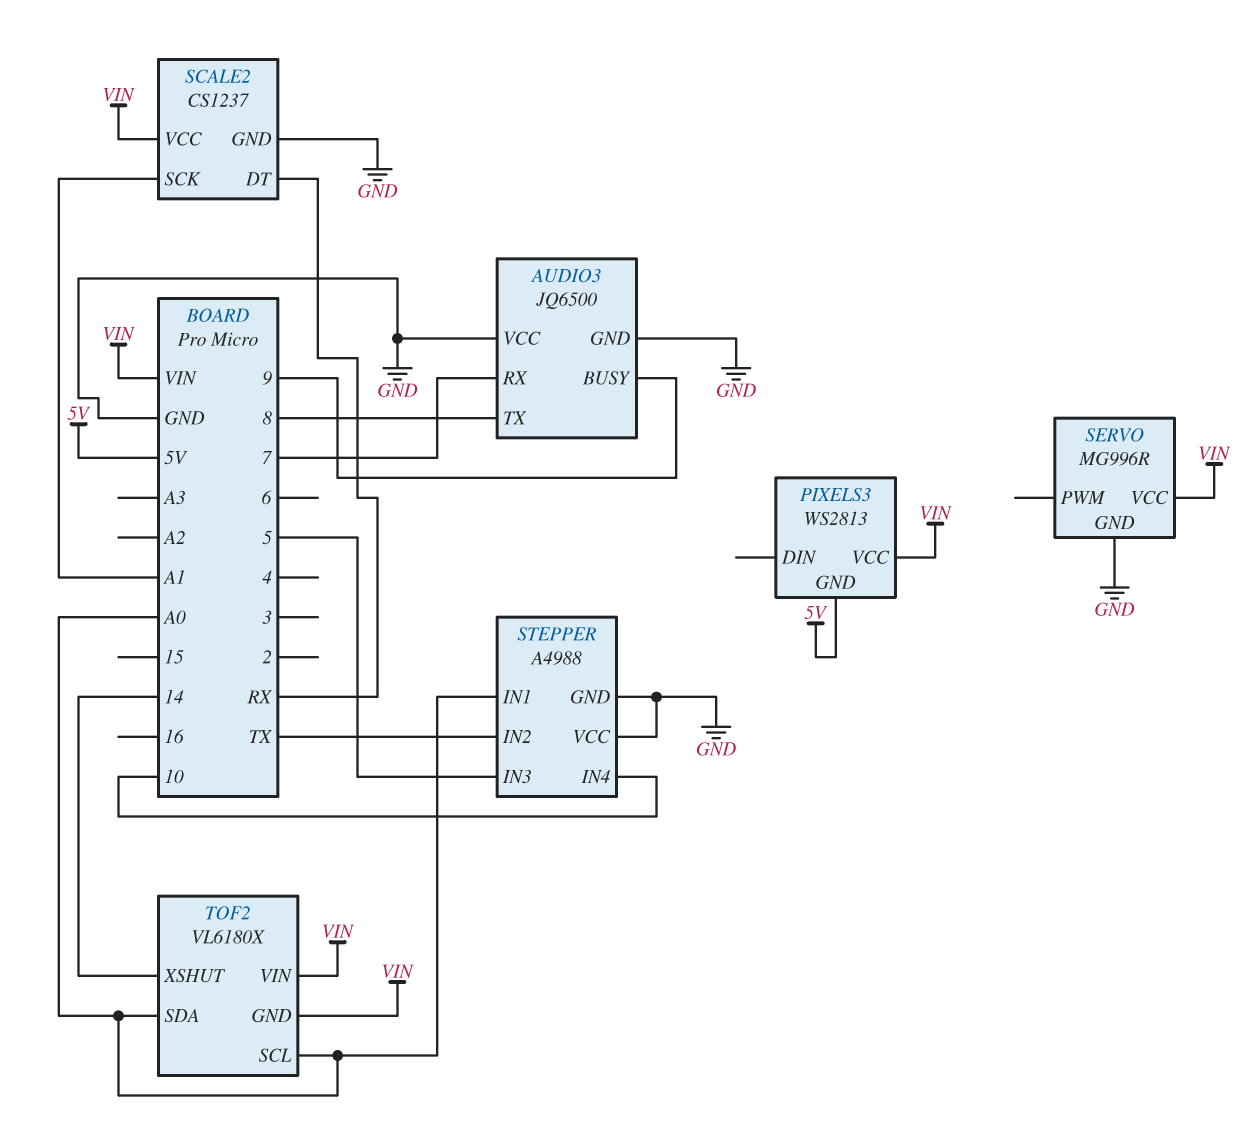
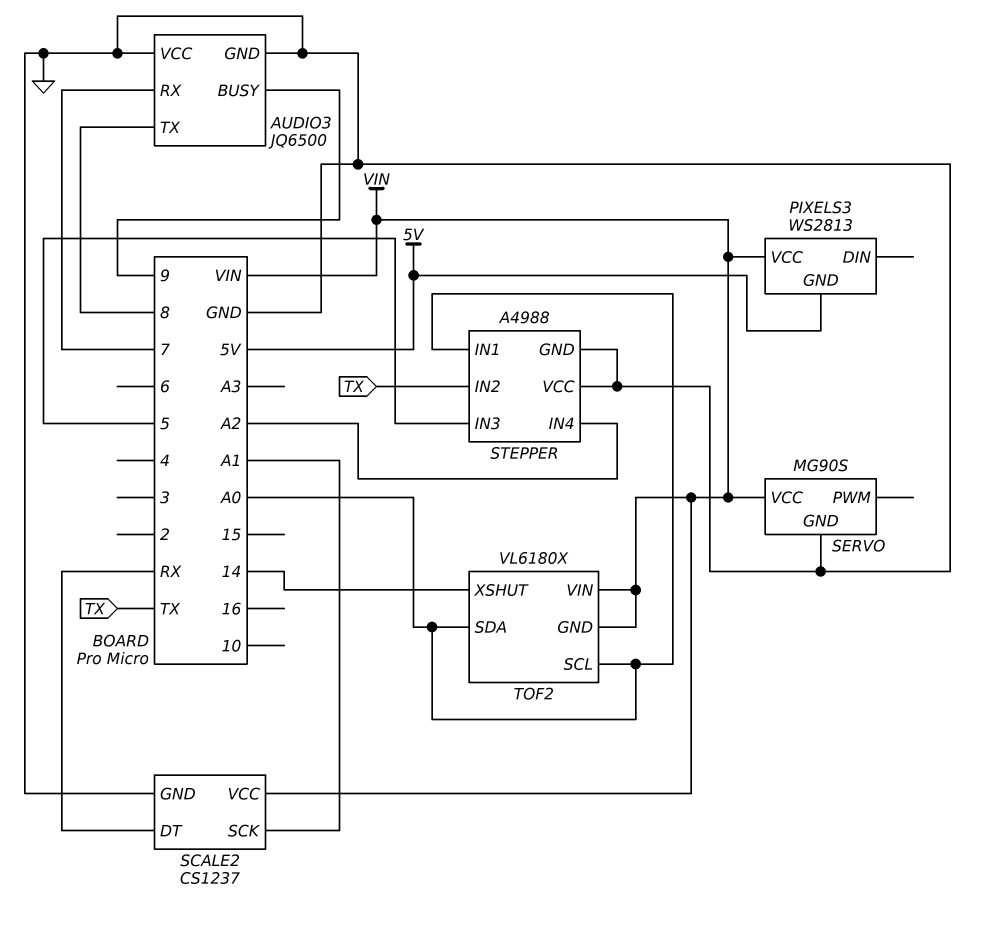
SERVO: MG996R -> MG90S
STEPPER pin IN4: 10 -> A2

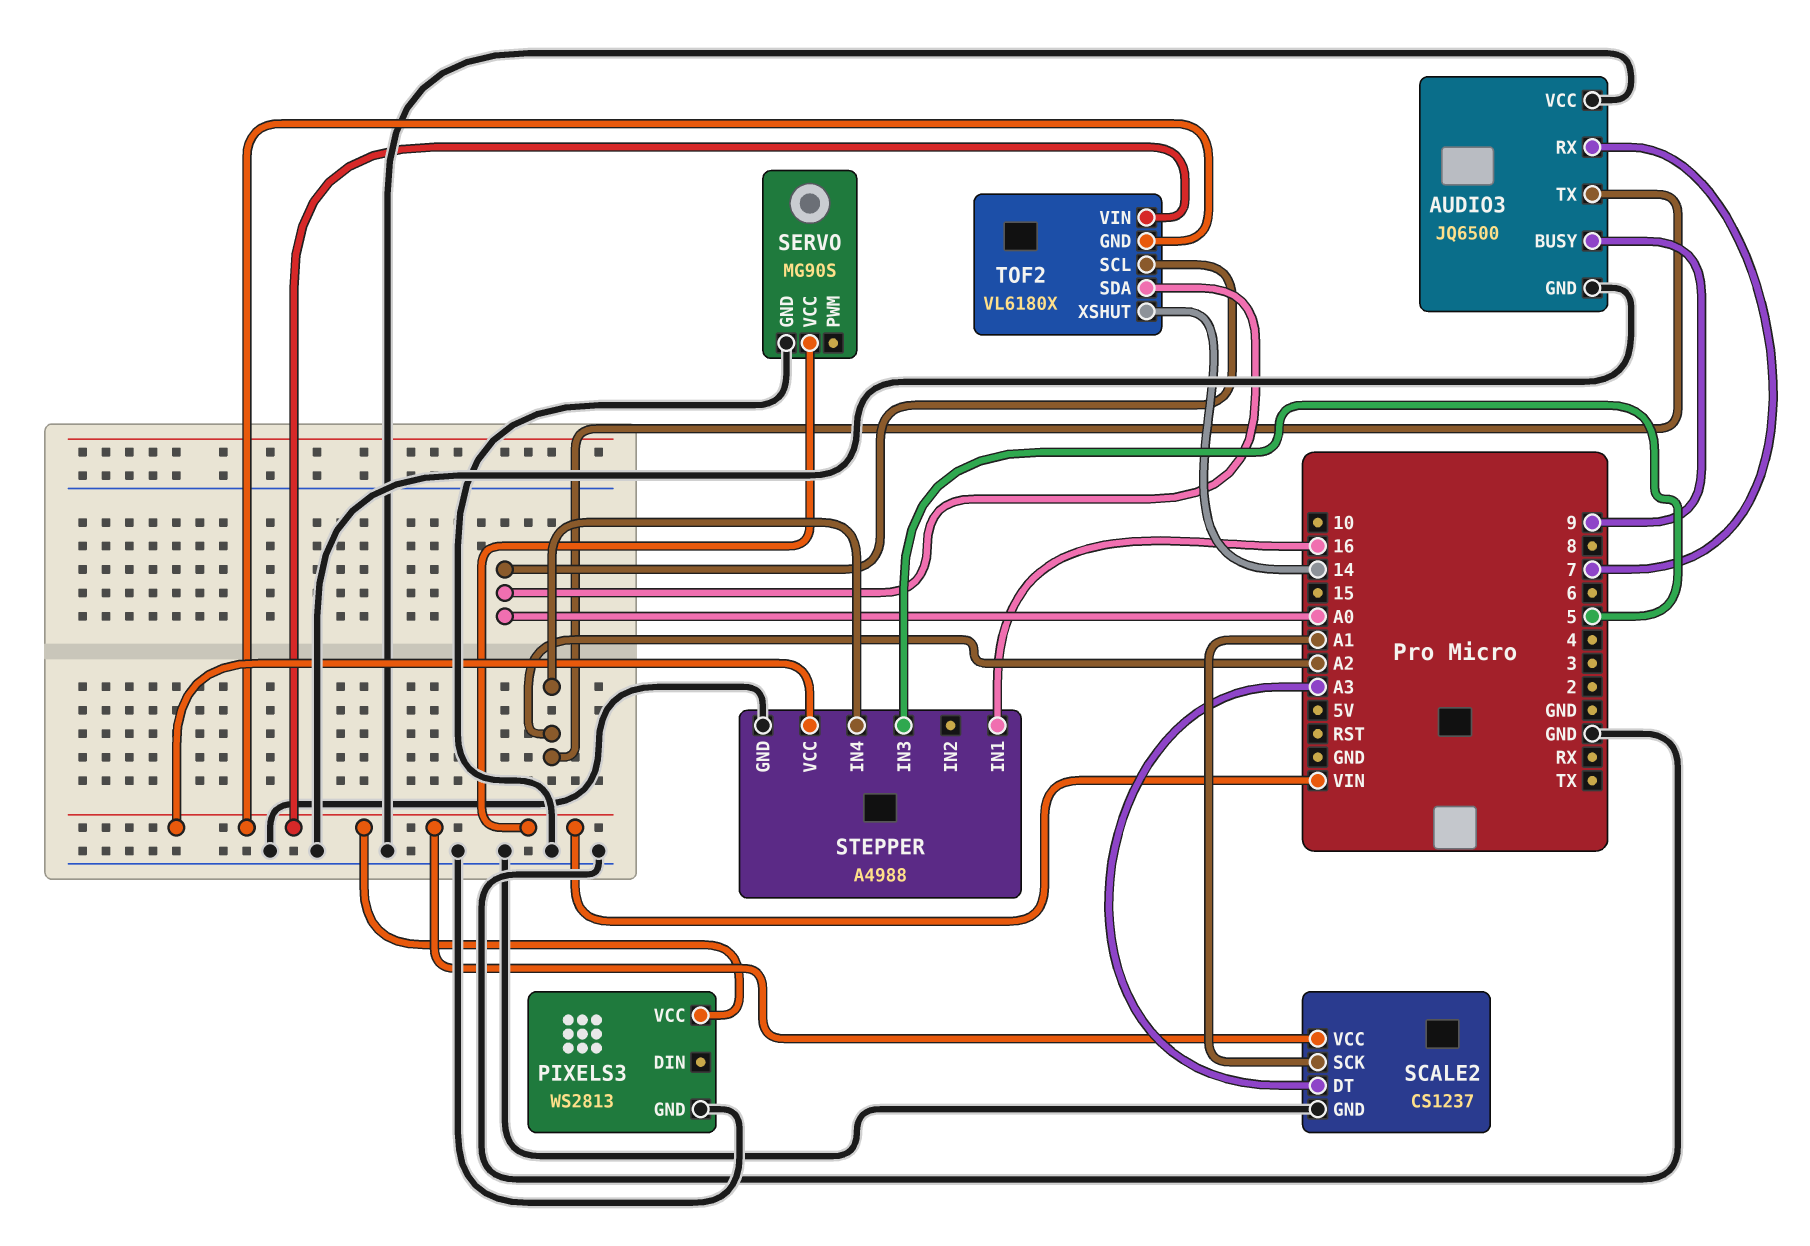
AUDIO3 pin TX: 8 -> A2
PIXELS3 pin GND: 5V -> GND
SCALE2 pin DT: RX -> A3
STEPPER pin IN1: A0 -> 16
STEPPER pin IN2: TX -> none
STEPPER pin VCC: GND -> VIN

